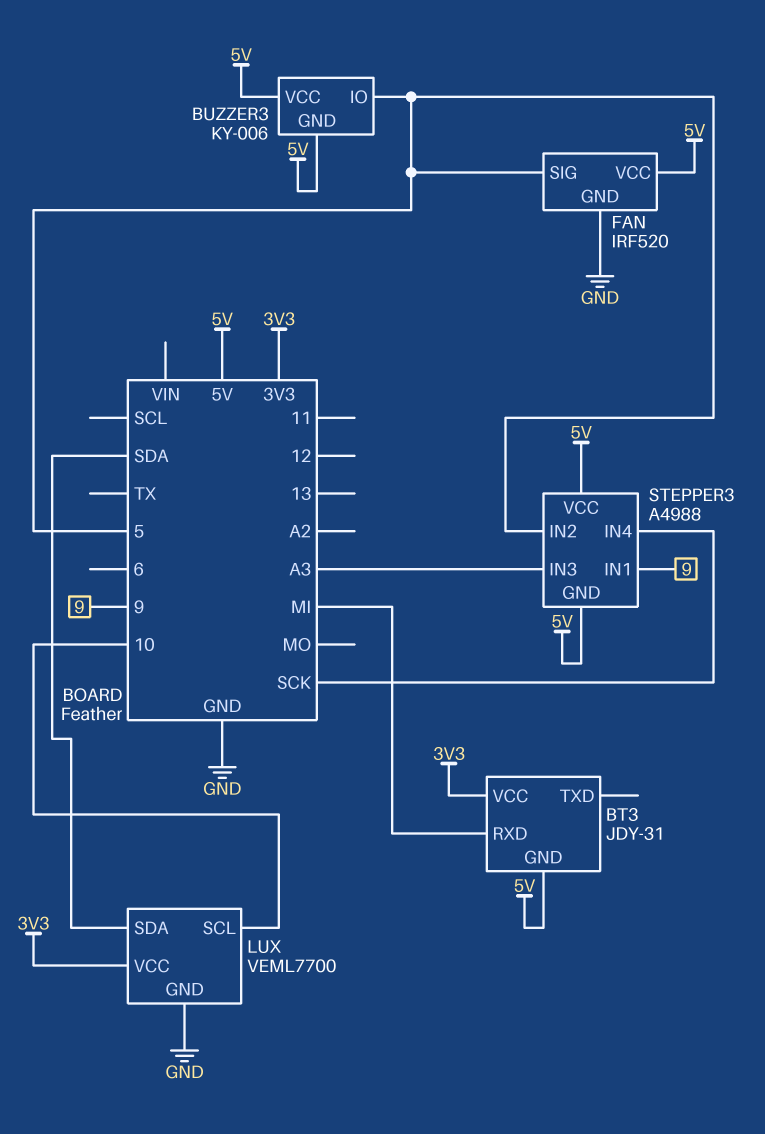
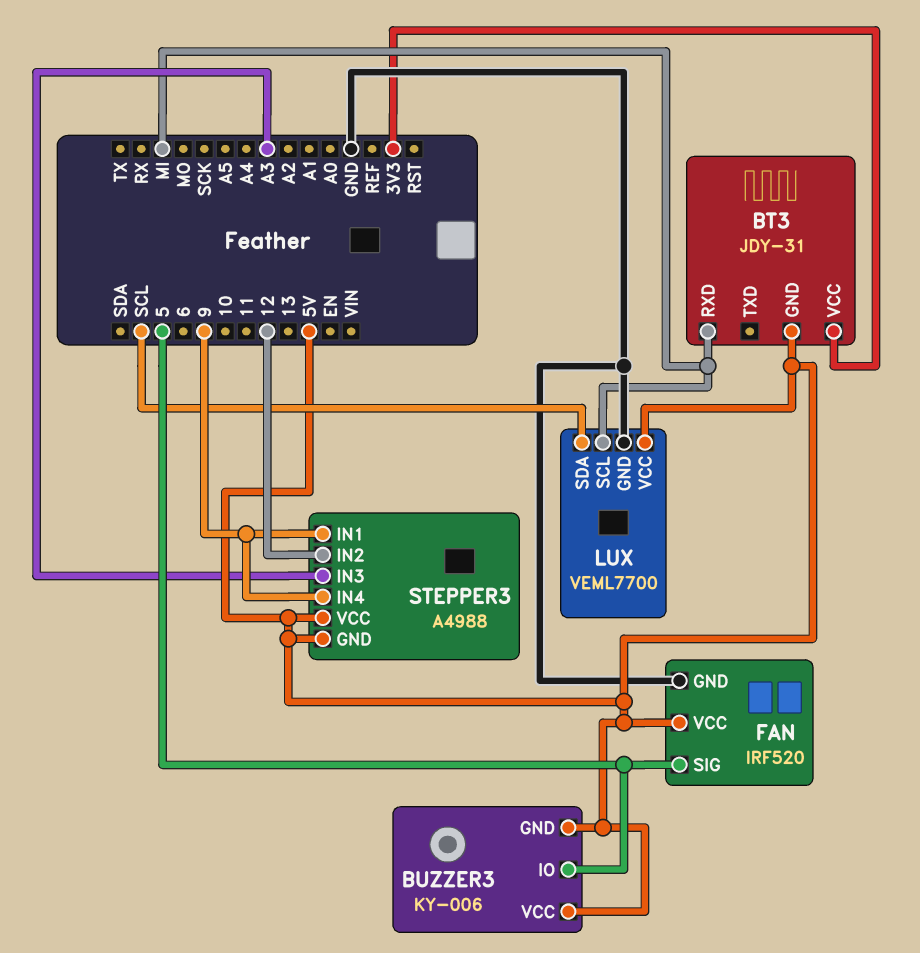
LUX pin SCL: 10 -> MI
LUX pin SDA: SDA -> SCL
LUX pin VCC: 3V3 -> 5V
STEPPER3 pin IN2: 5 -> 12
STEPPER3 pin IN4: SCK -> 9

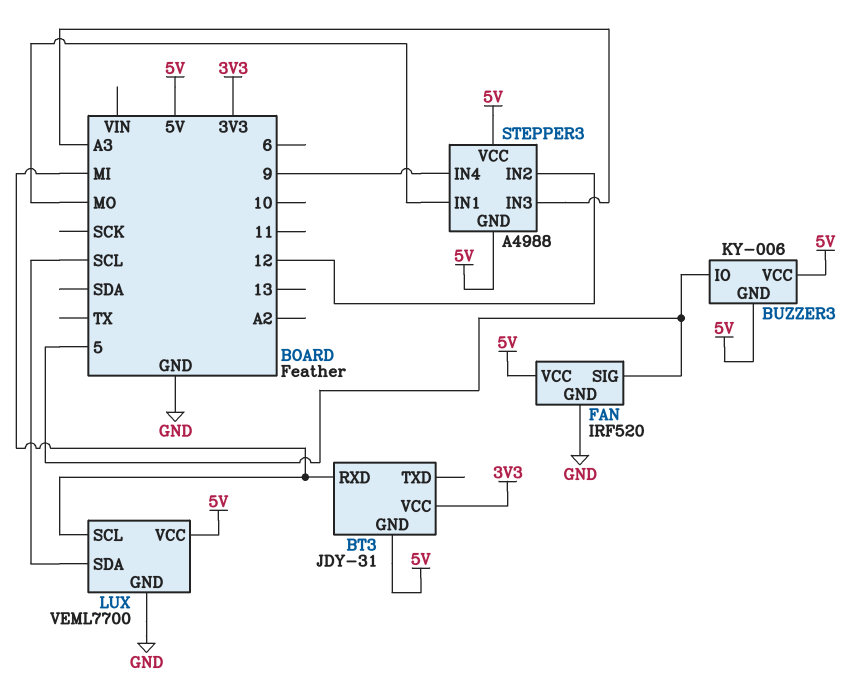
STEPPER3 pin IN1: 9 -> MO

